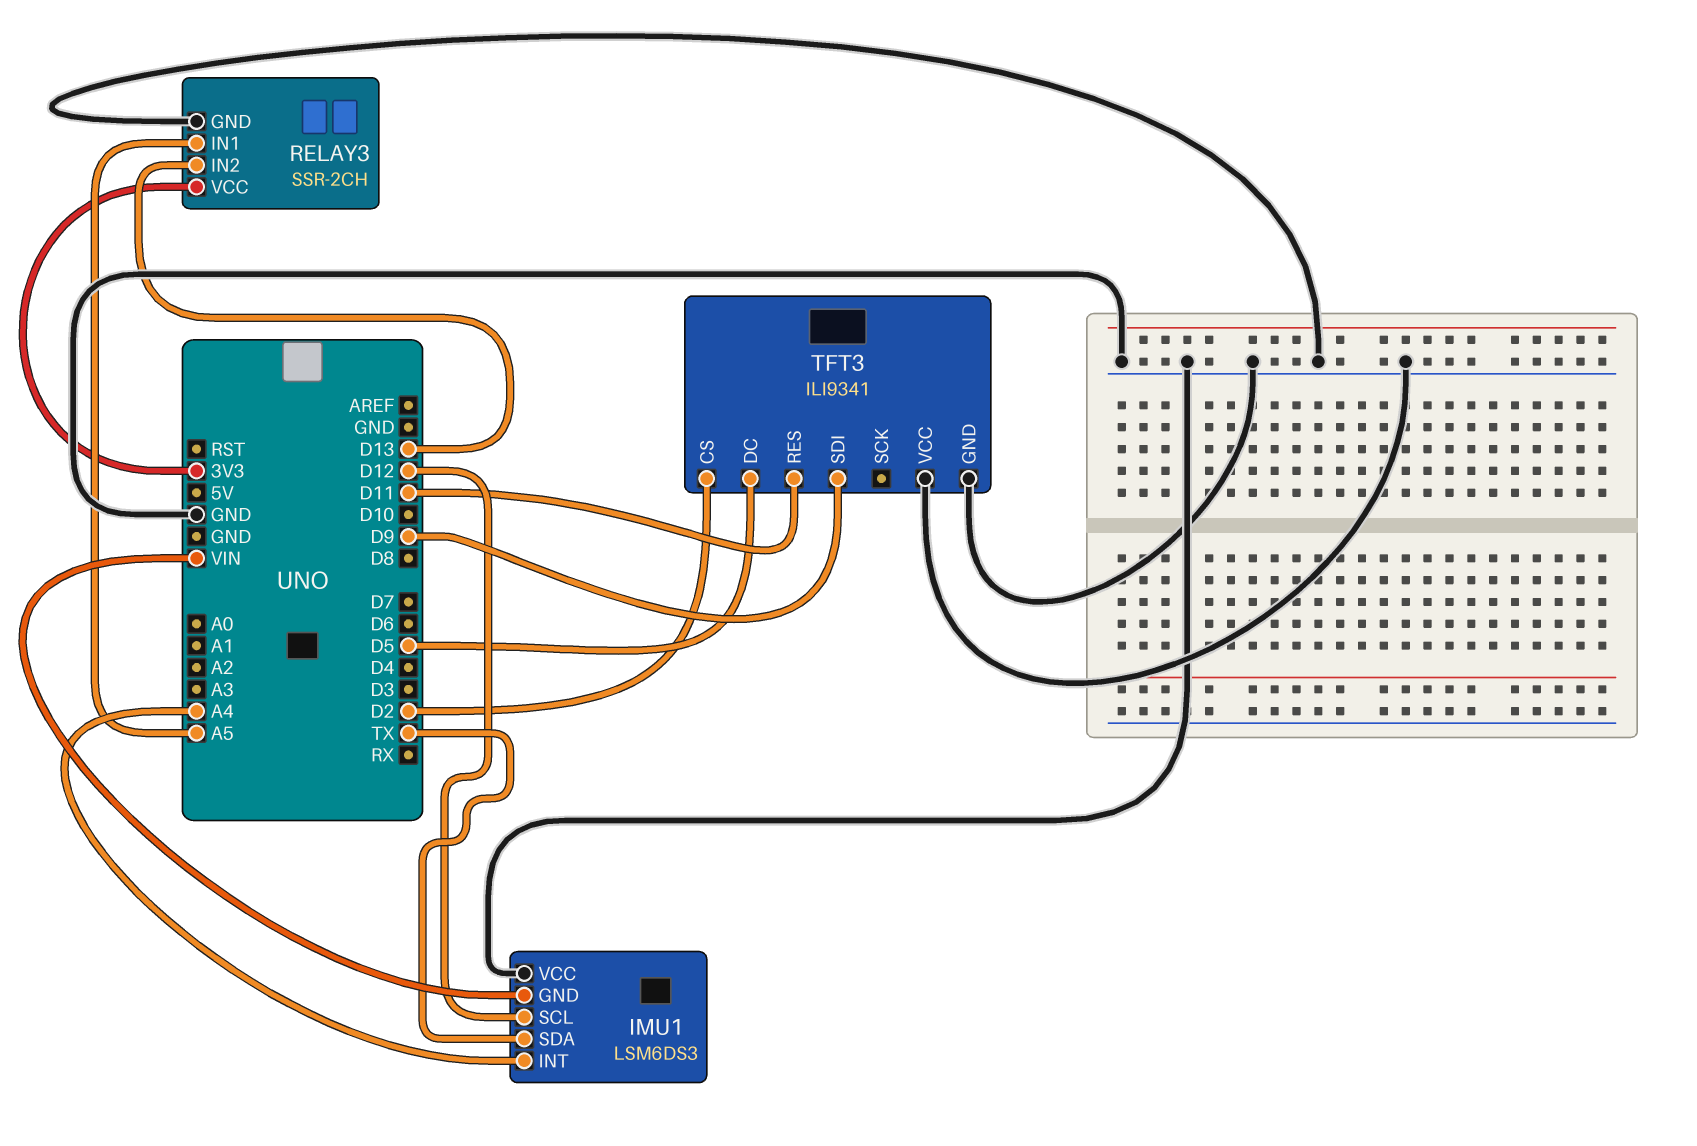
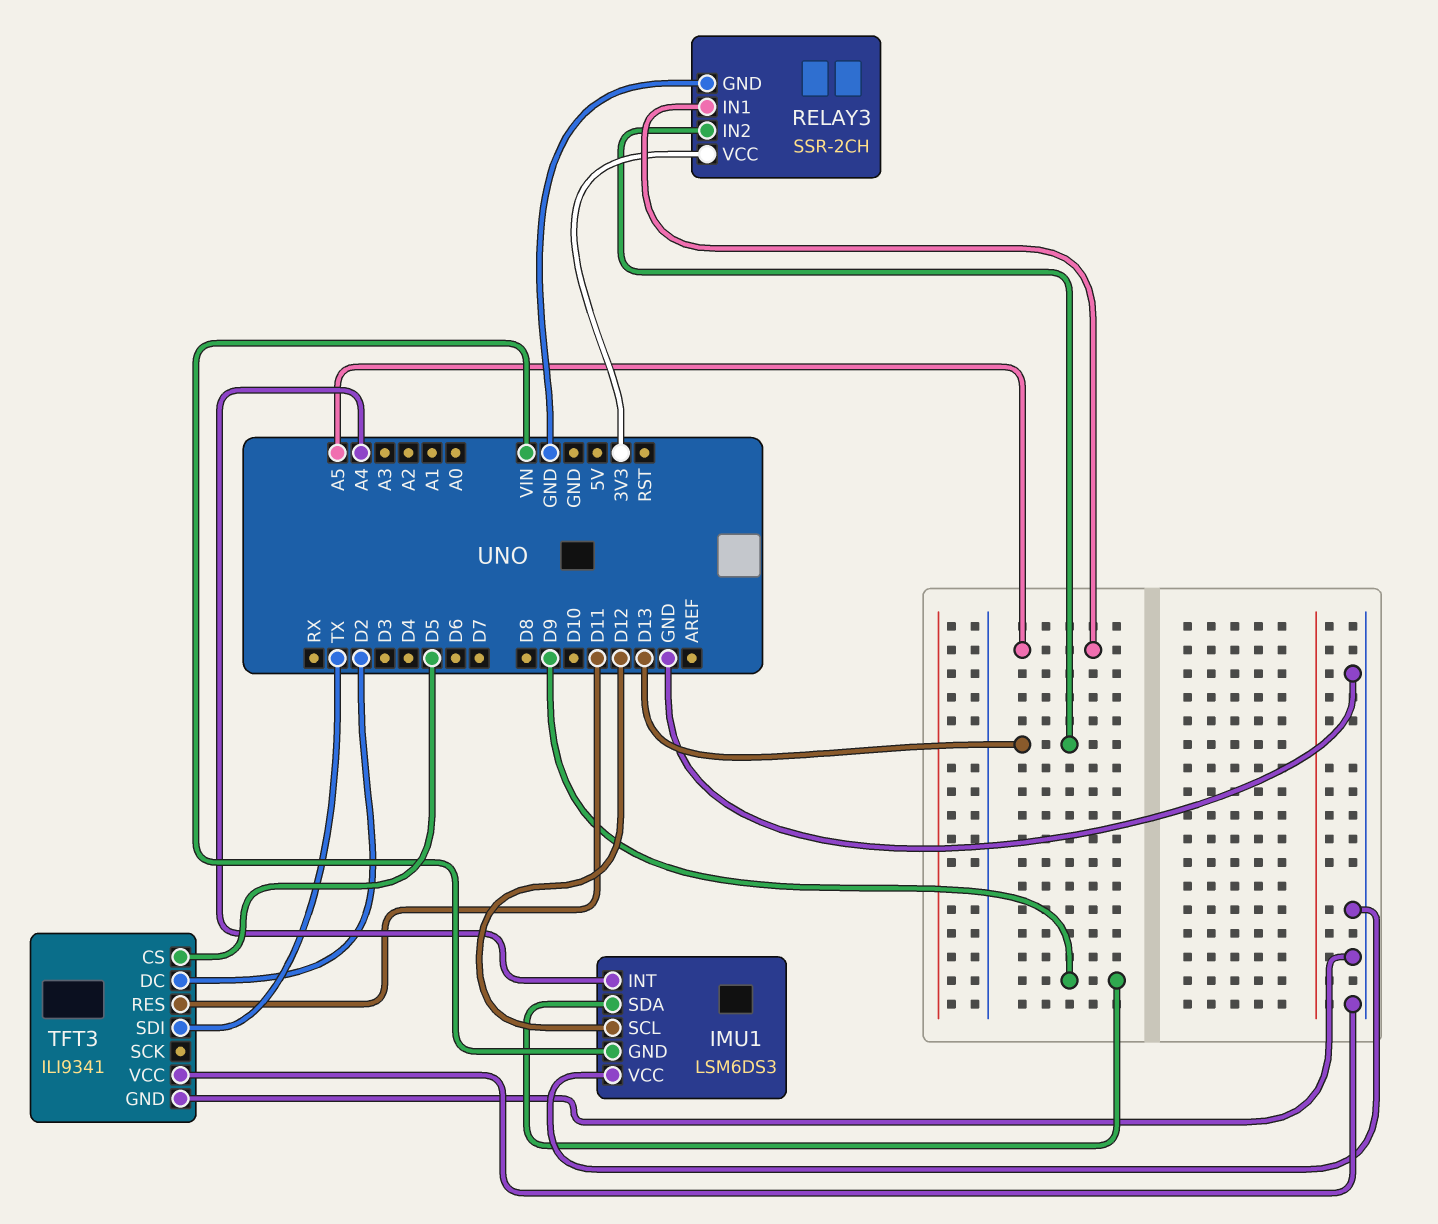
IMU1 pin SDA: TX -> D9
TFT3 pin CS: D2 -> D5
TFT3 pin DC: D5 -> D2
TFT3 pin SDI: D9 -> TX

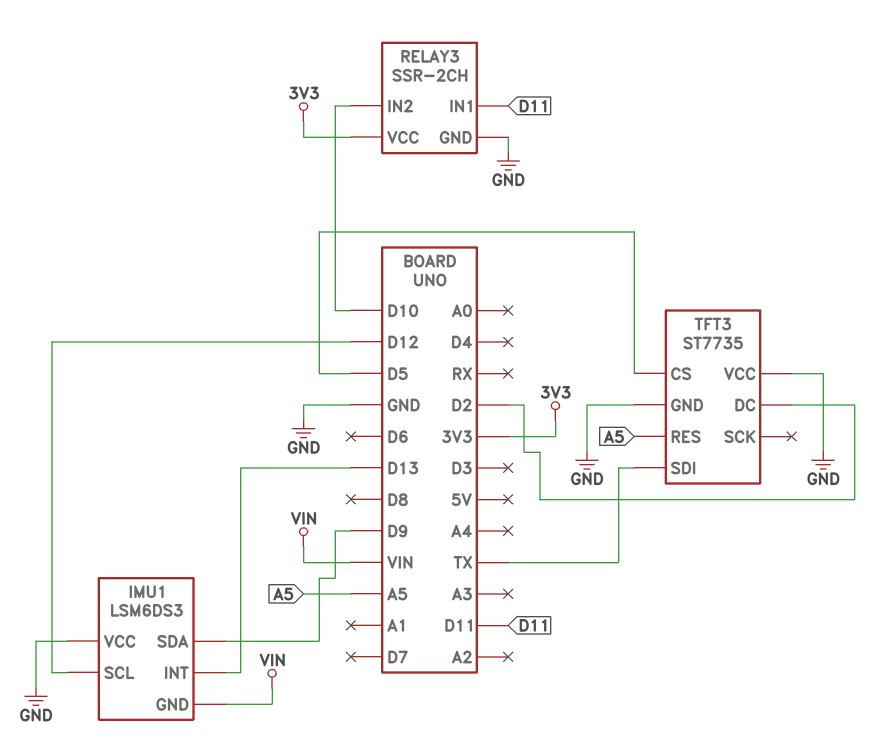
IMU1 pin INT: A4 -> D13
RELAY3 pin IN1: A5 -> D11
RELAY3 pin IN2: D13 -> D10
TFT3: ILI9341 -> ST7735
TFT3 pin RES: D11 -> A5

